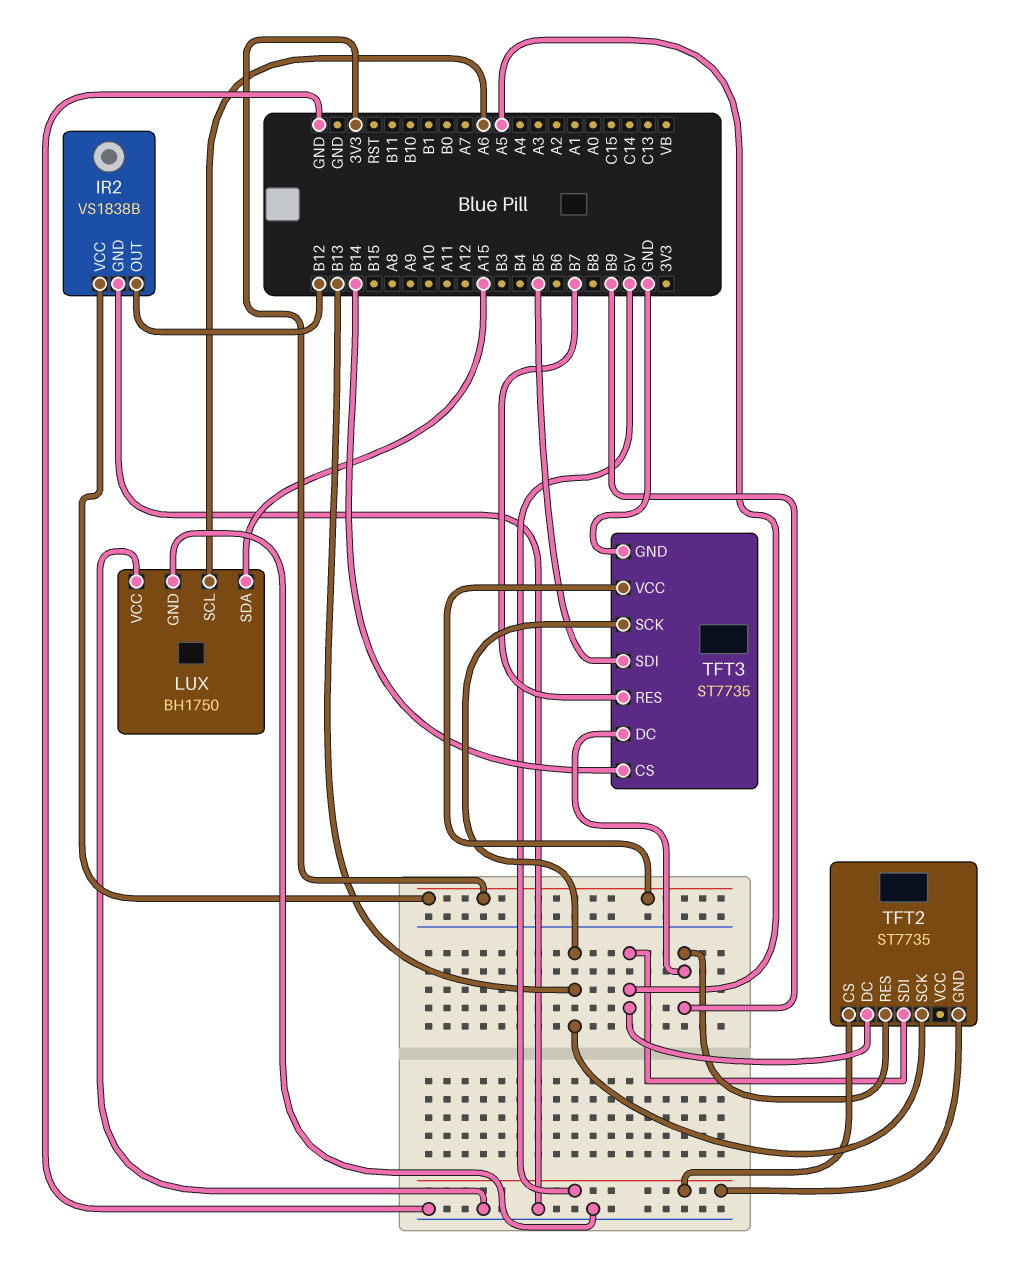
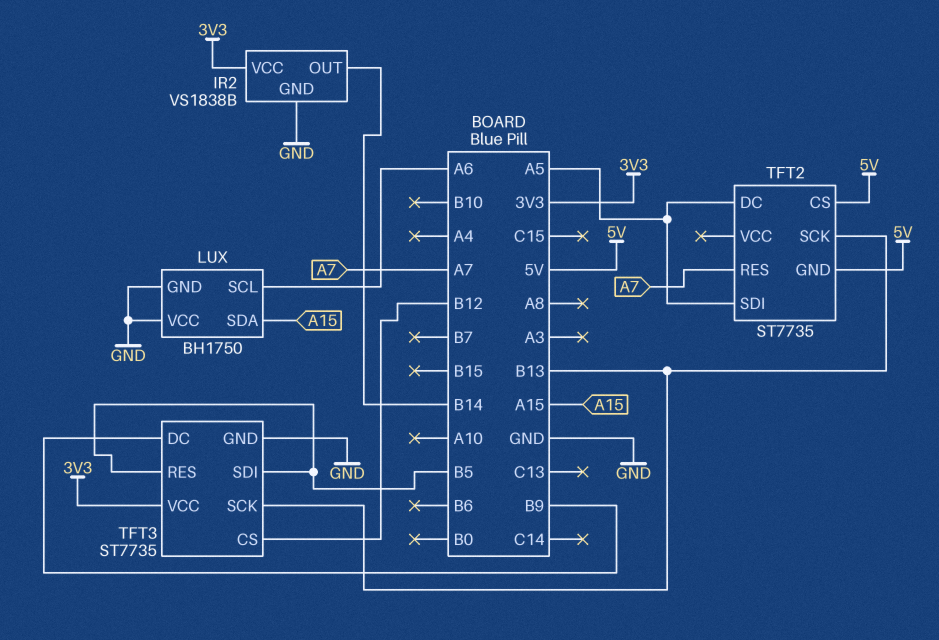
IR2 pin OUT: B12 -> B14
TFT2 pin RES: B9 -> A7
TFT3 pin CS: B14 -> B12
TFT3 pin RES: B7 -> B5

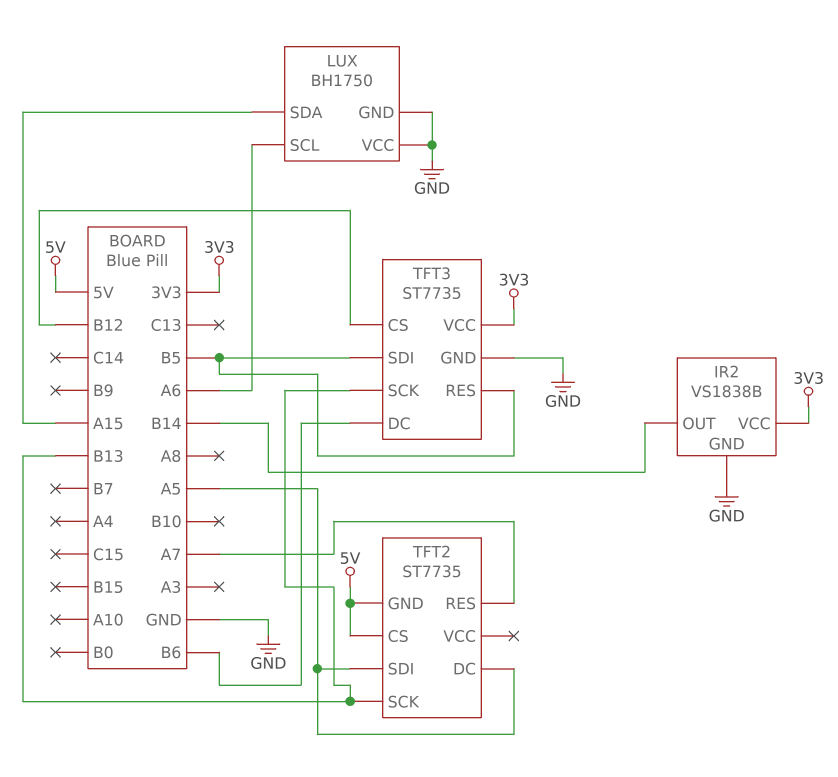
TFT3 pin DC: B9 -> B6

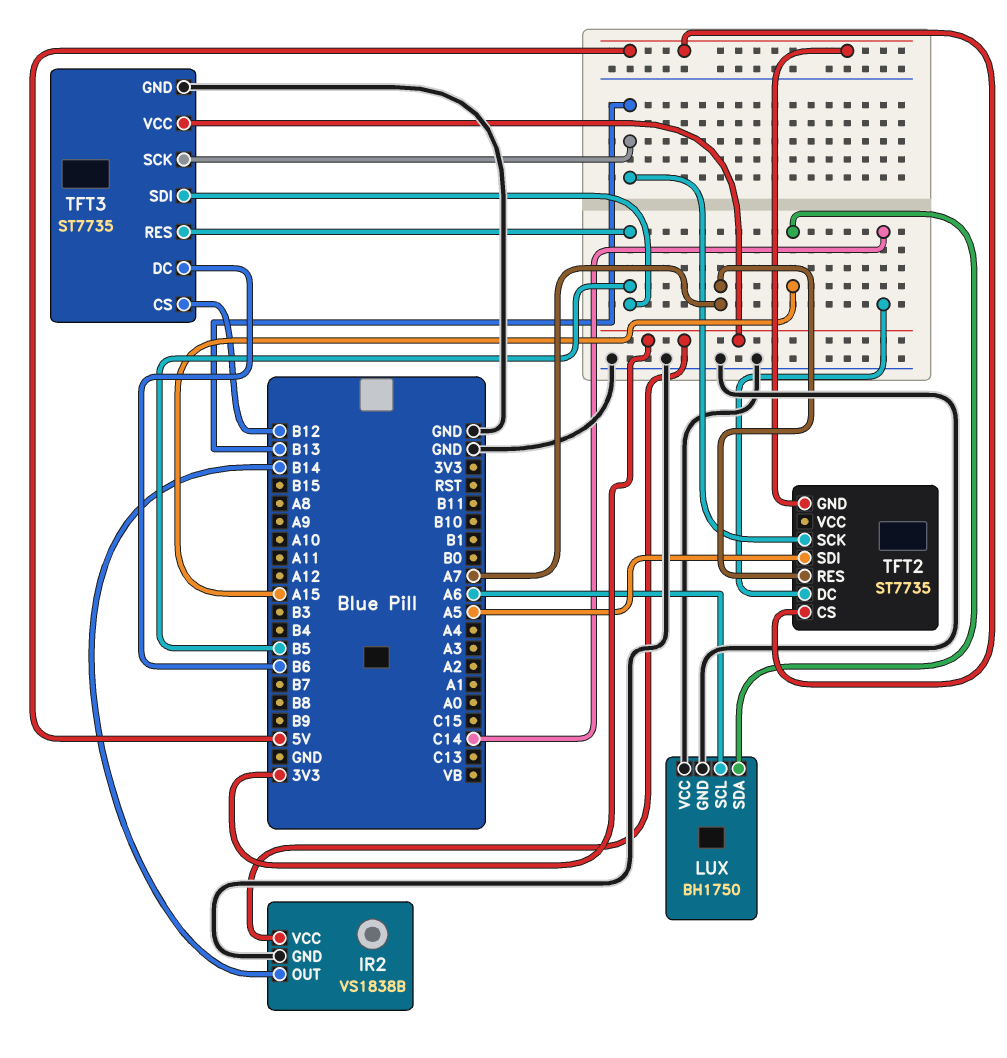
TFT2 pin DC: A5 -> C14

